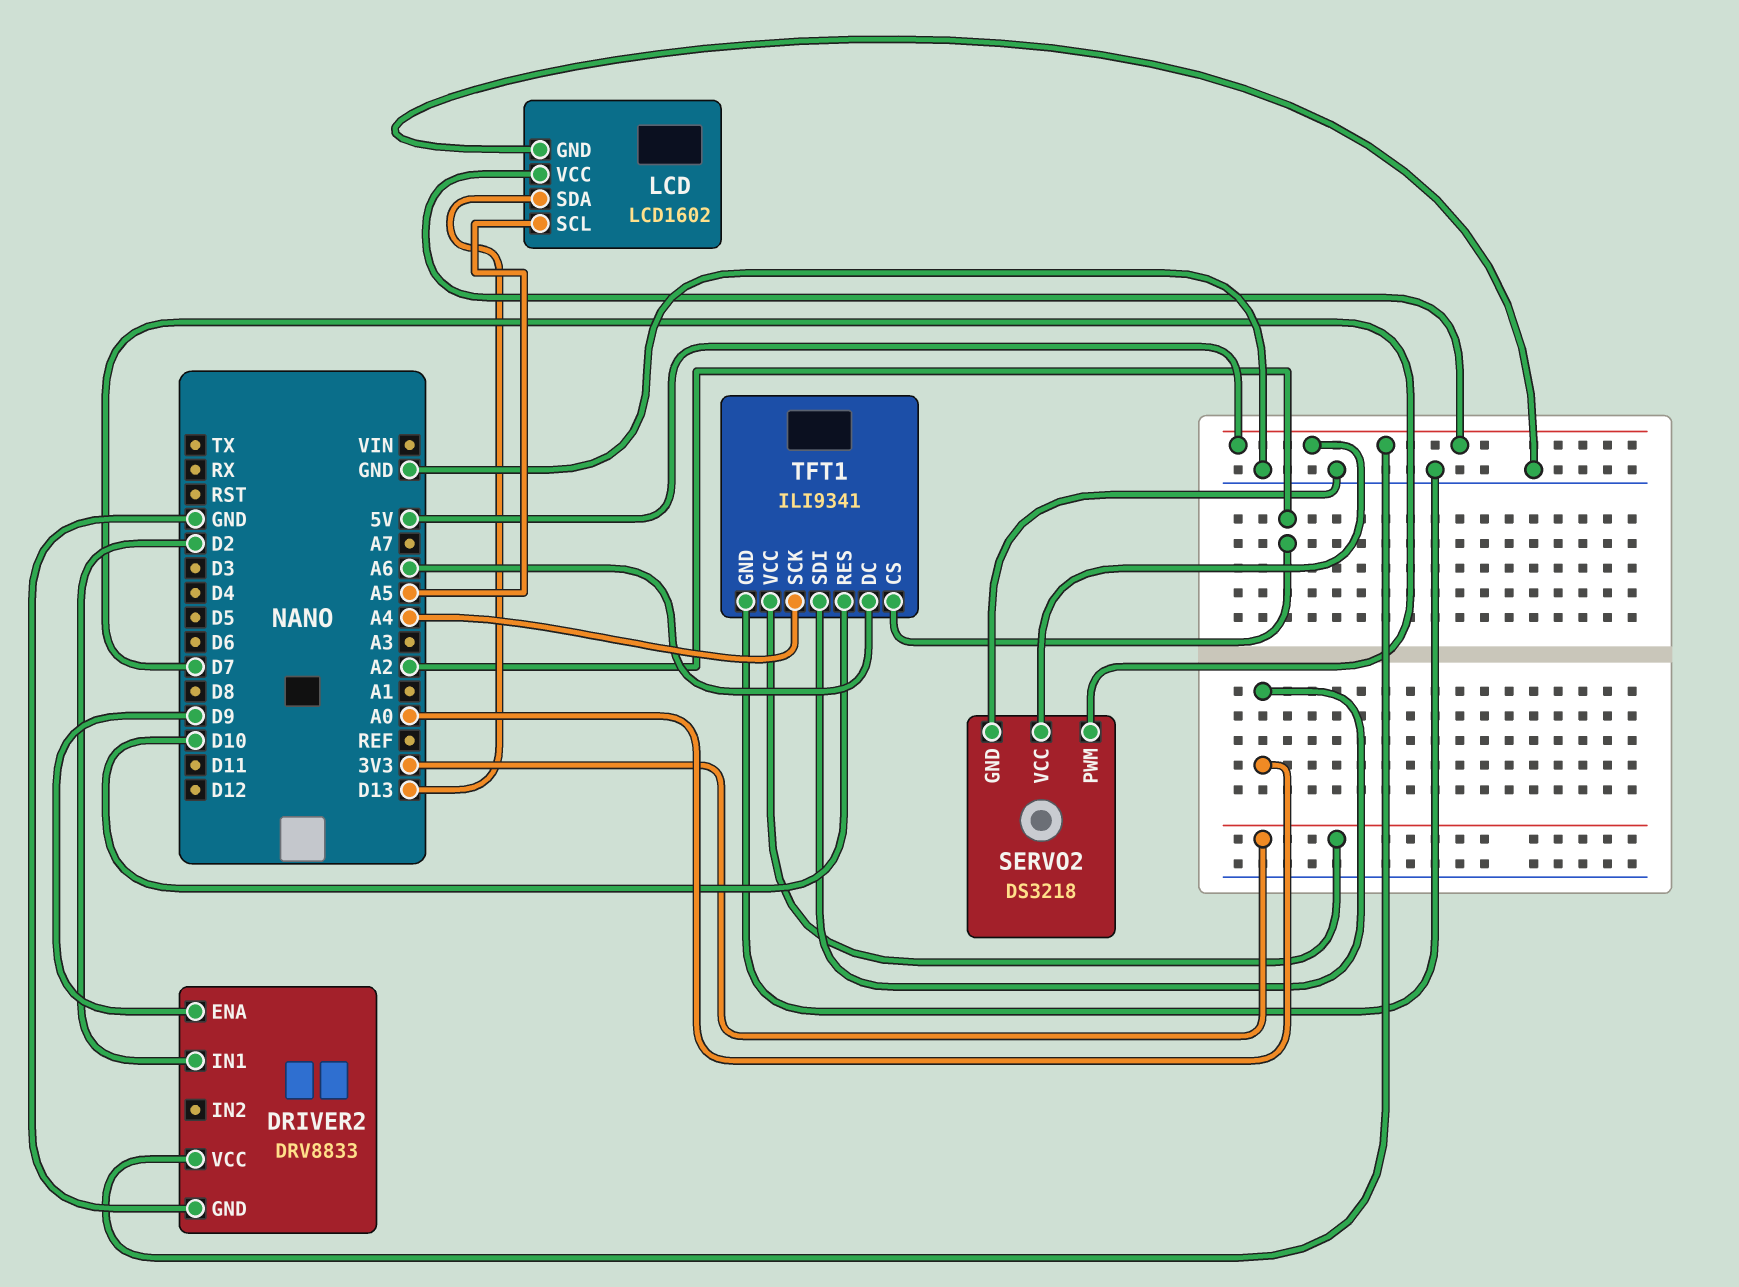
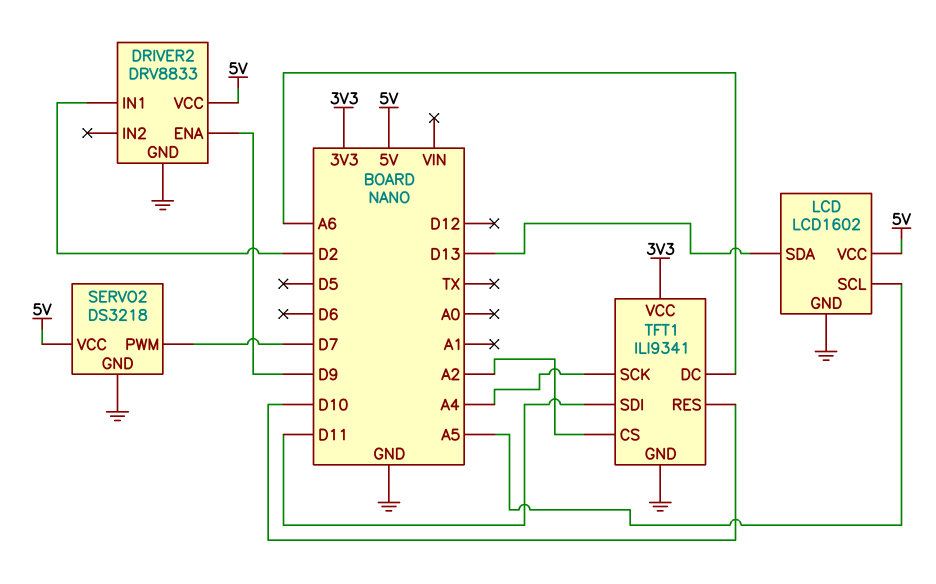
TFT1 pin SDI: A0 -> D11

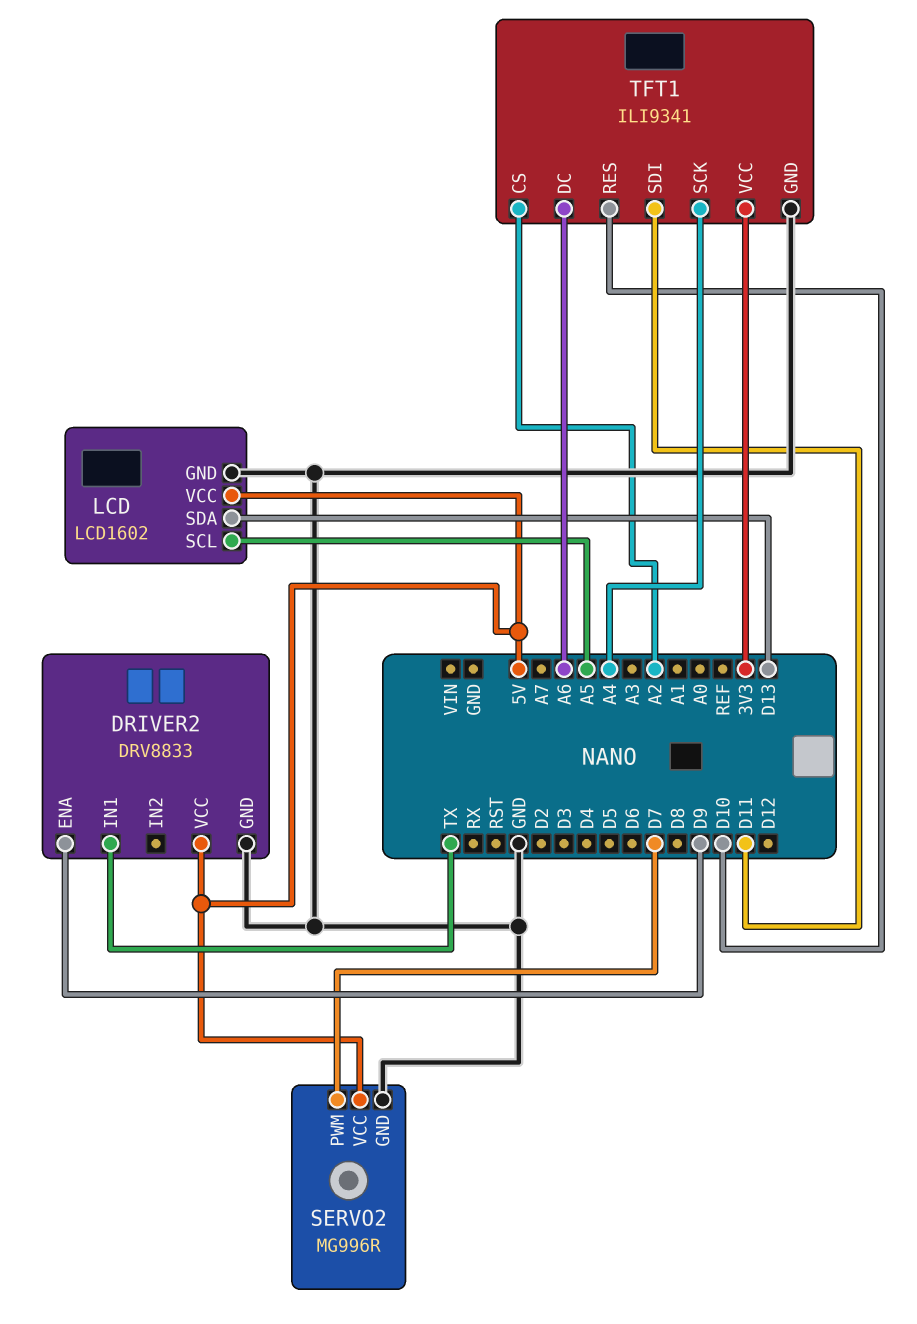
DRIVER2 pin IN1: D2 -> TX
SERVO2: DS3218 -> MG996R

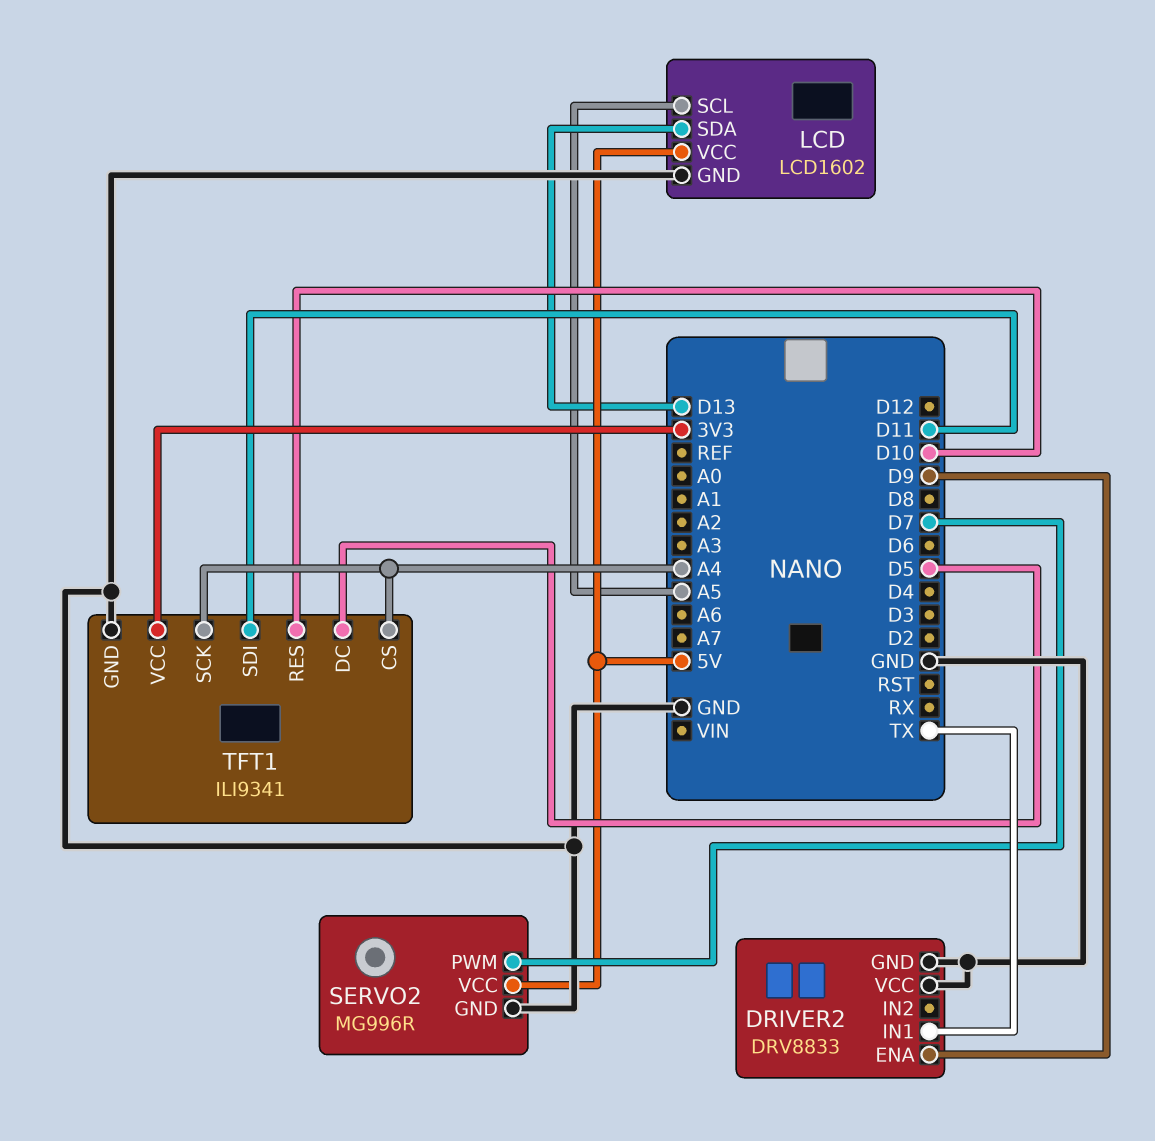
DRIVER2 pin VCC: 5V -> GND
TFT1 pin CS: A2 -> A4
TFT1 pin DC: A6 -> D5

